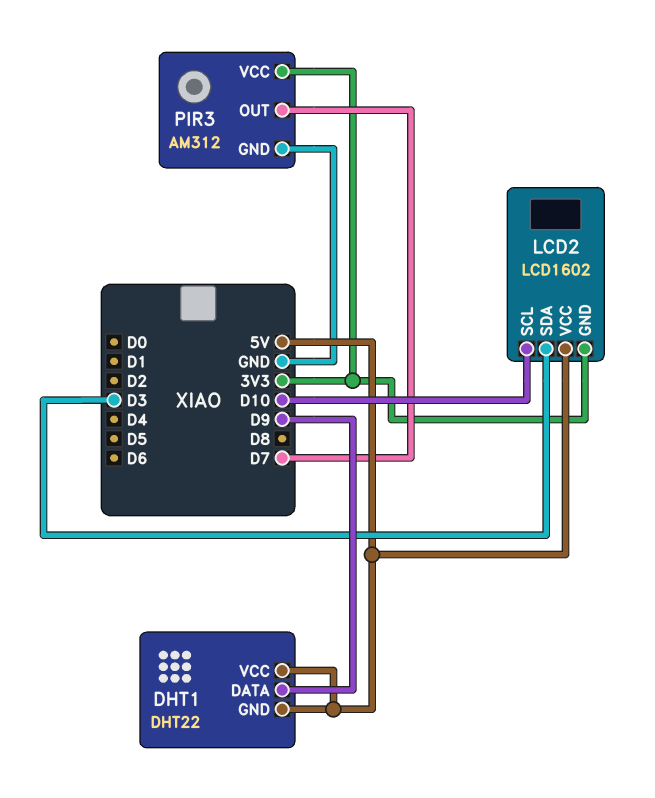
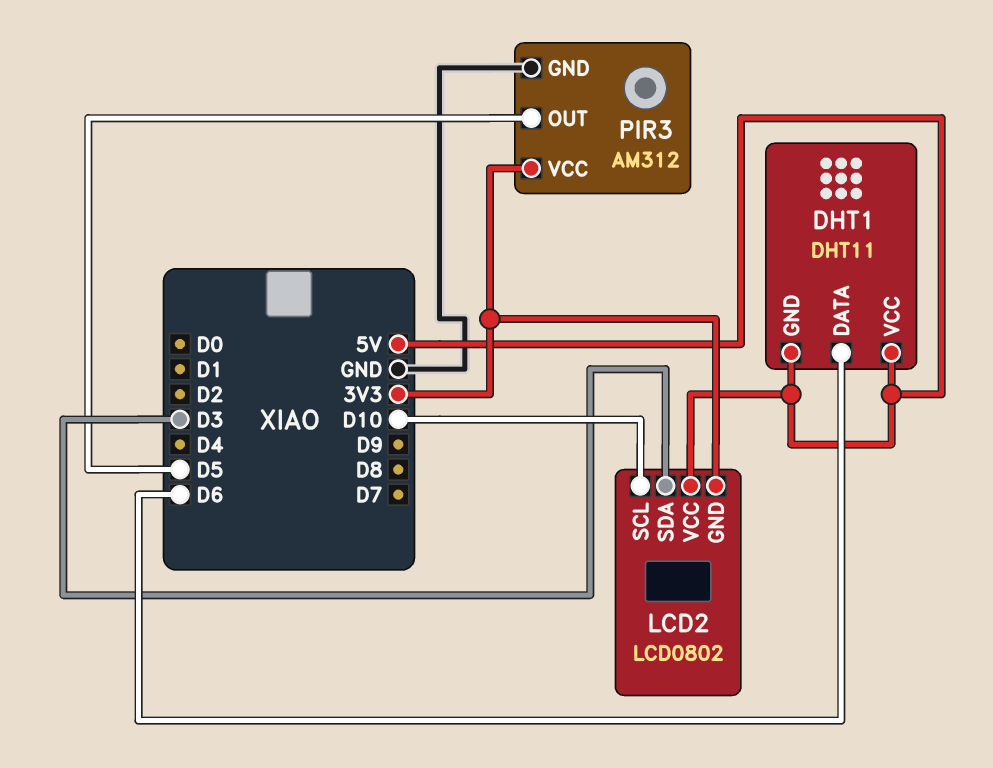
DHT1: DHT22 -> DHT11
DHT1 pin DATA: D9 -> D6
LCD2: LCD1602 -> LCD0802
PIR3 pin OUT: D7 -> D5

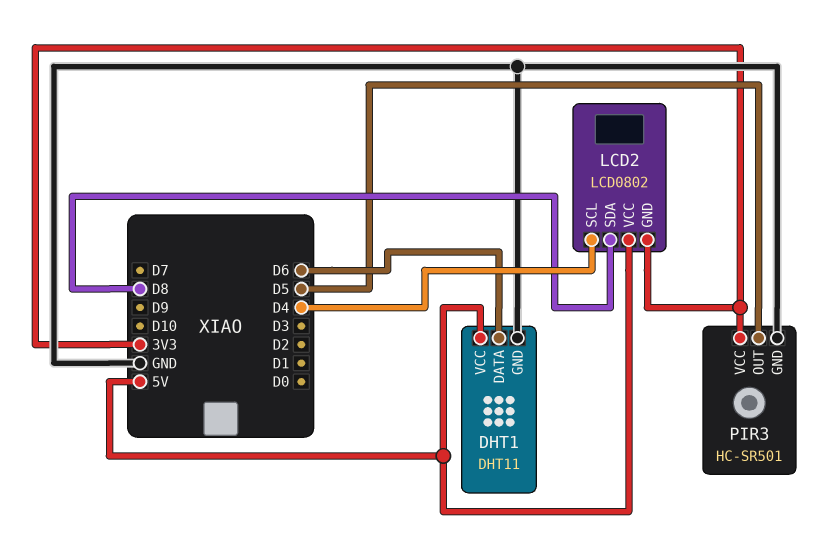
DHT1 pin GND: 5V -> GND
LCD2 pin SCL: D10 -> D4
LCD2 pin SDA: D3 -> D8
PIR3: AM312 -> HC-SR501

